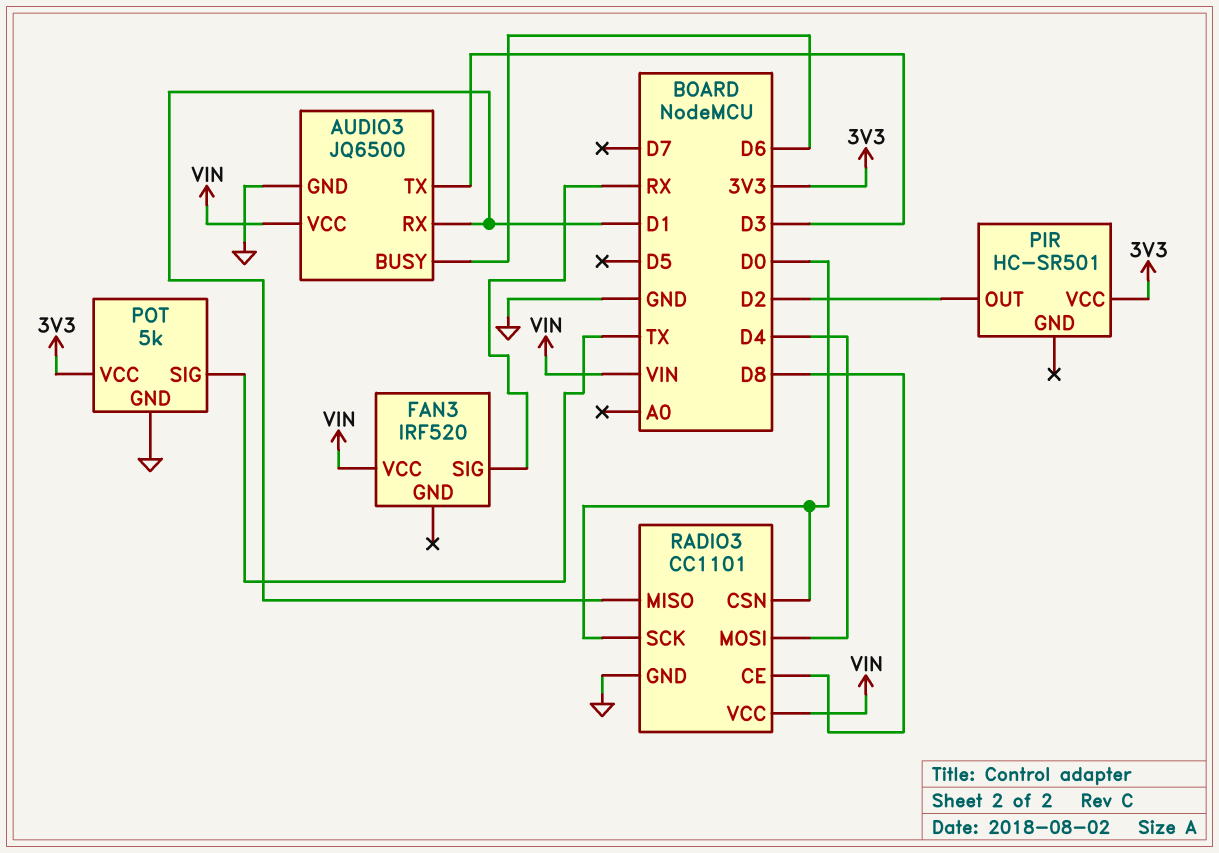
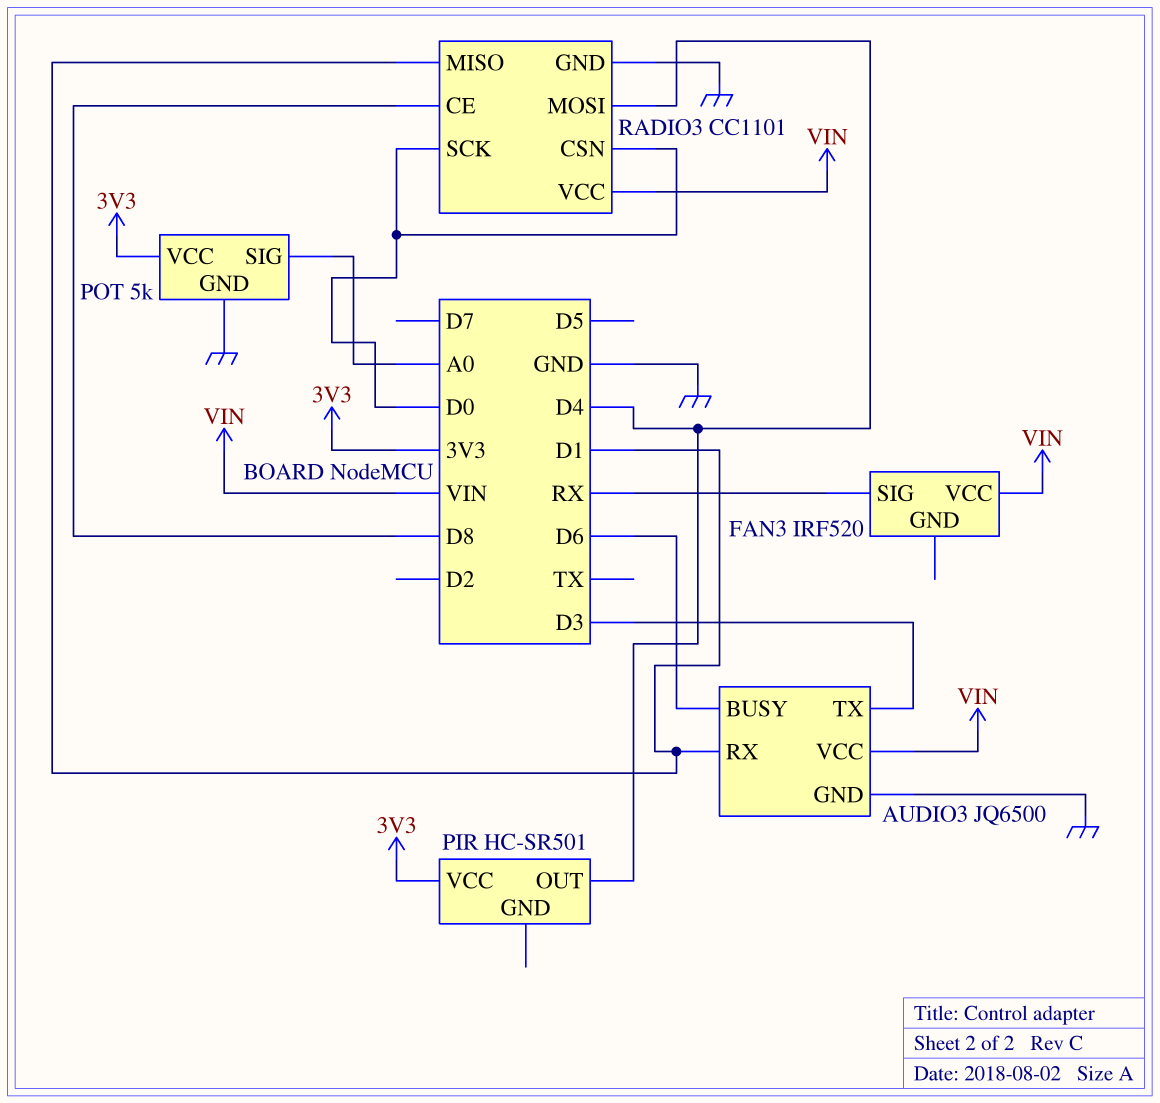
PIR pin OUT: D2 -> D4
POT pin SIG: TX -> A0

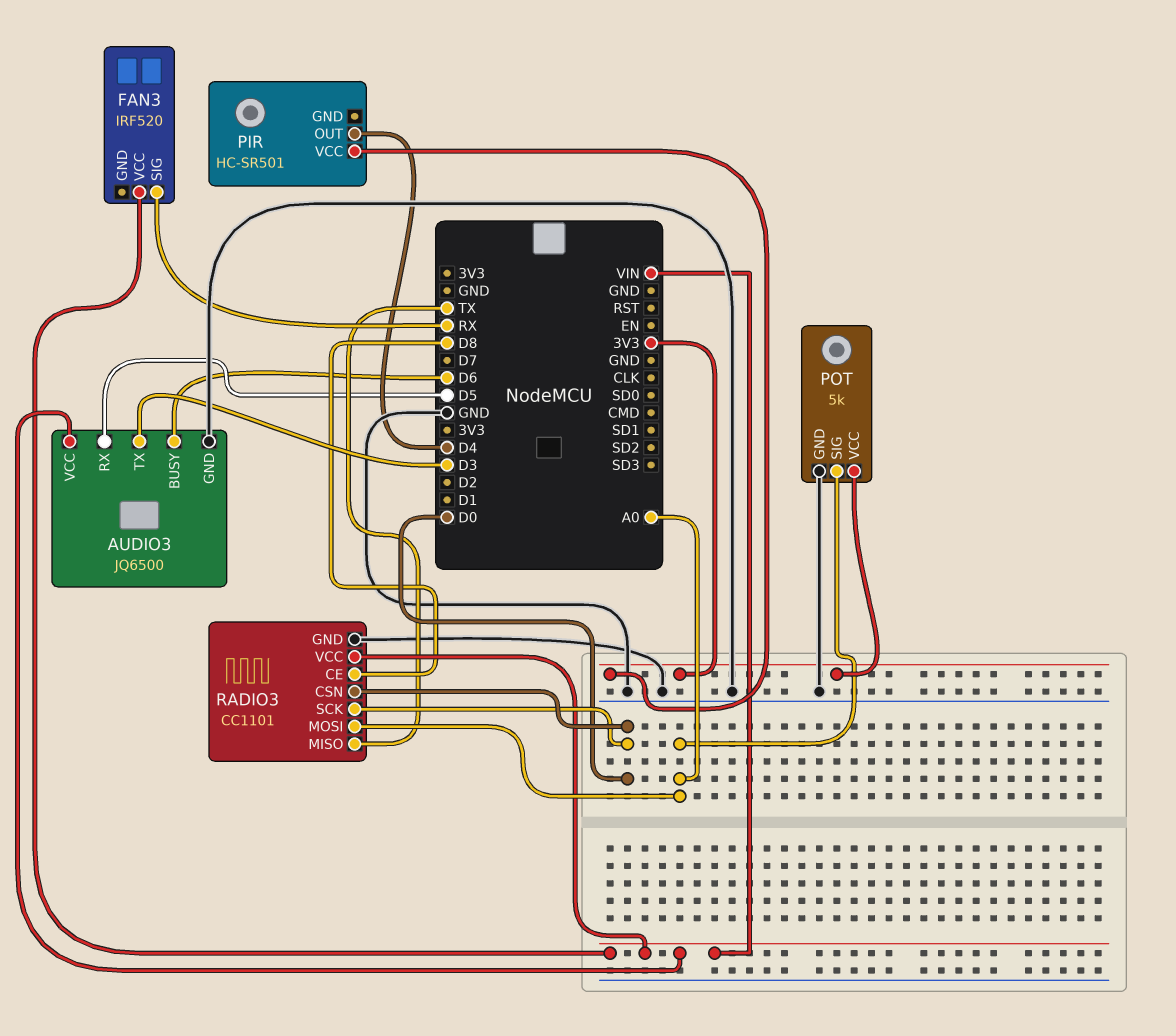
AUDIO3 pin RX: D1 -> D5
RADIO3 pin MISO: D1 -> TX
RADIO3 pin MOSI: D4 -> A0

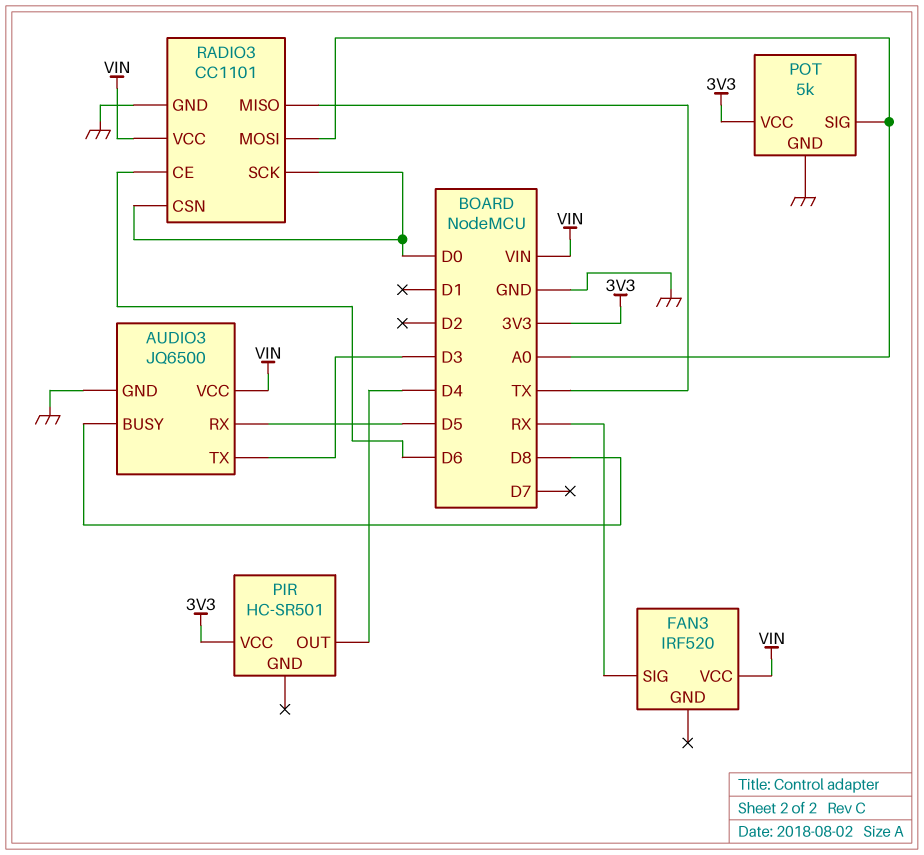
AUDIO3 pin BUSY: D6 -> D8
RADIO3 pin CE: D8 -> D6

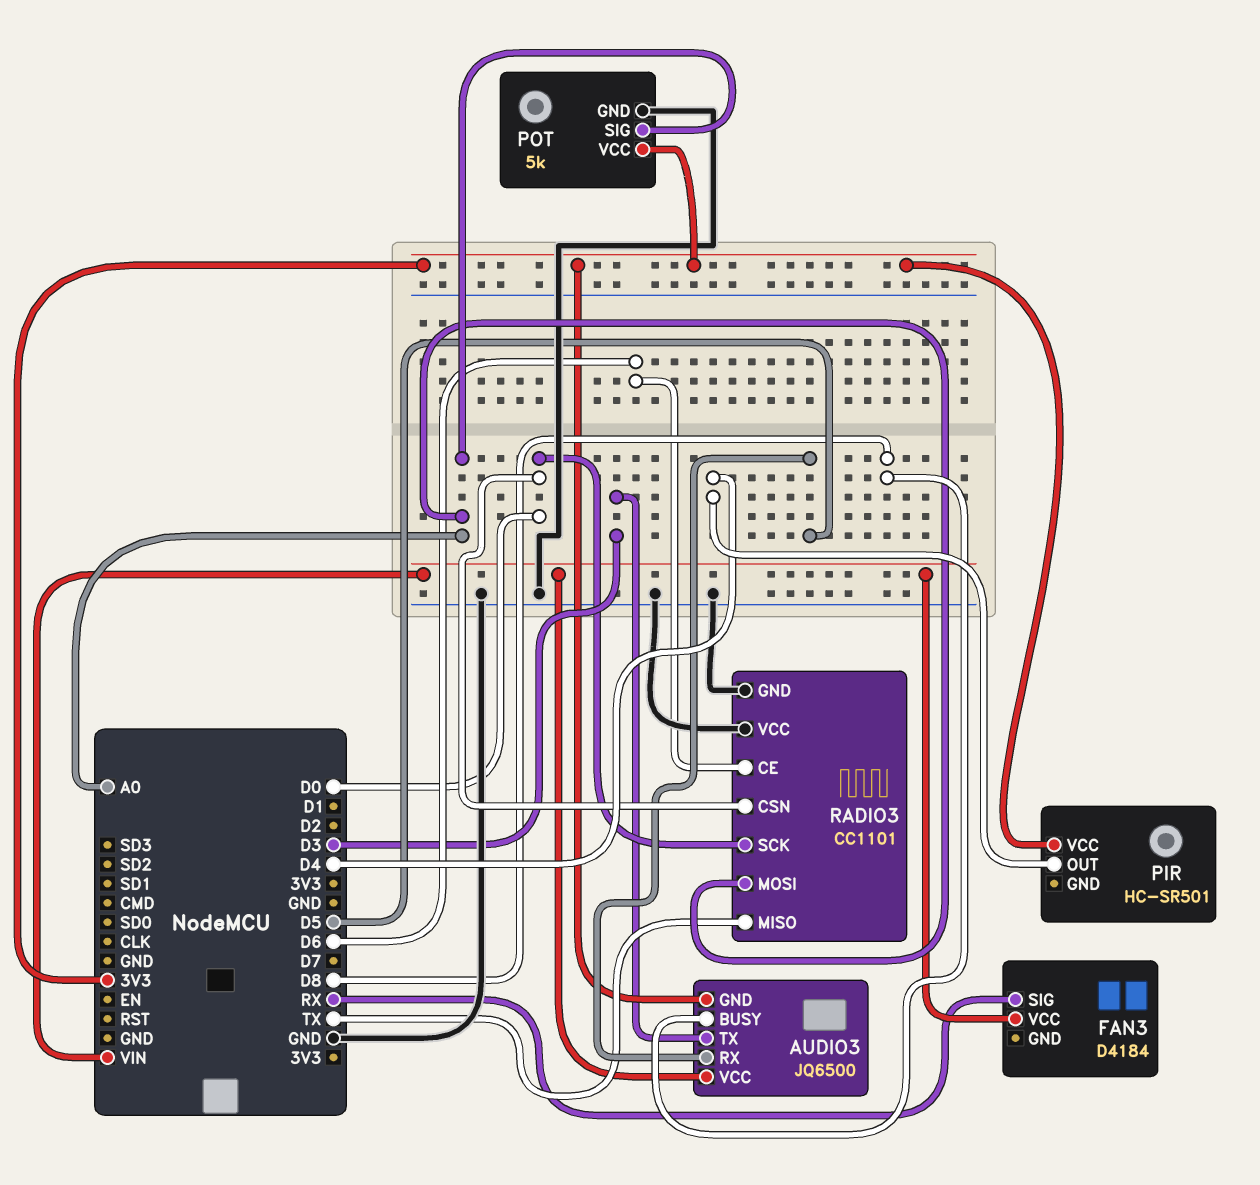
AUDIO3 pin GND: GND -> 3V3
FAN3: IRF520 -> D4184
RADIO3 pin VCC: VIN -> GND

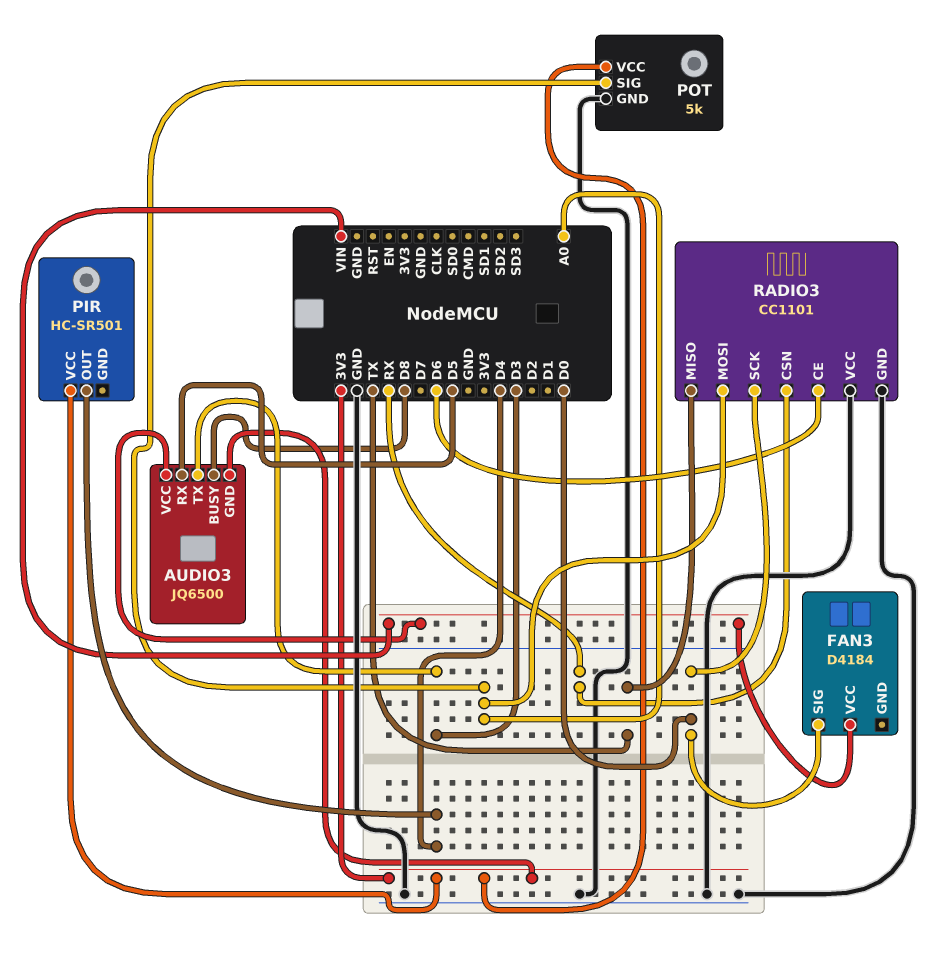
FAN3 pin SIG: RX -> D0
RADIO3 pin CSN: D0 -> RX

